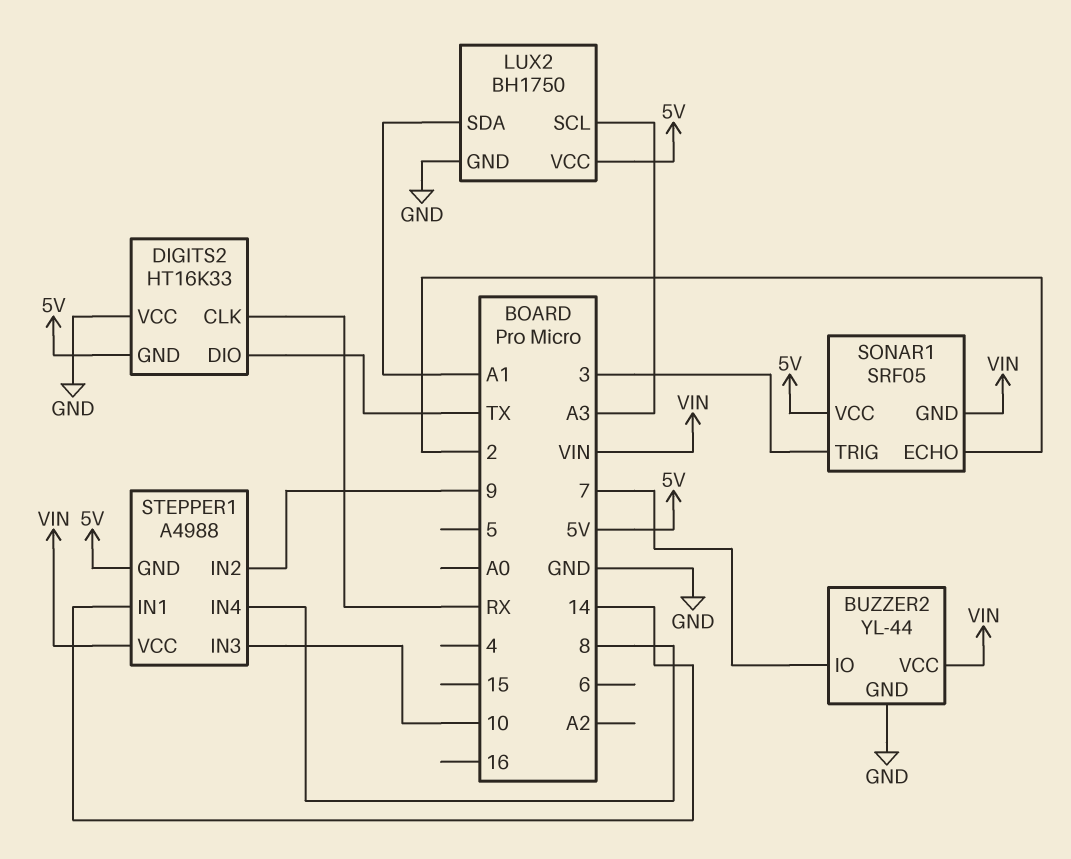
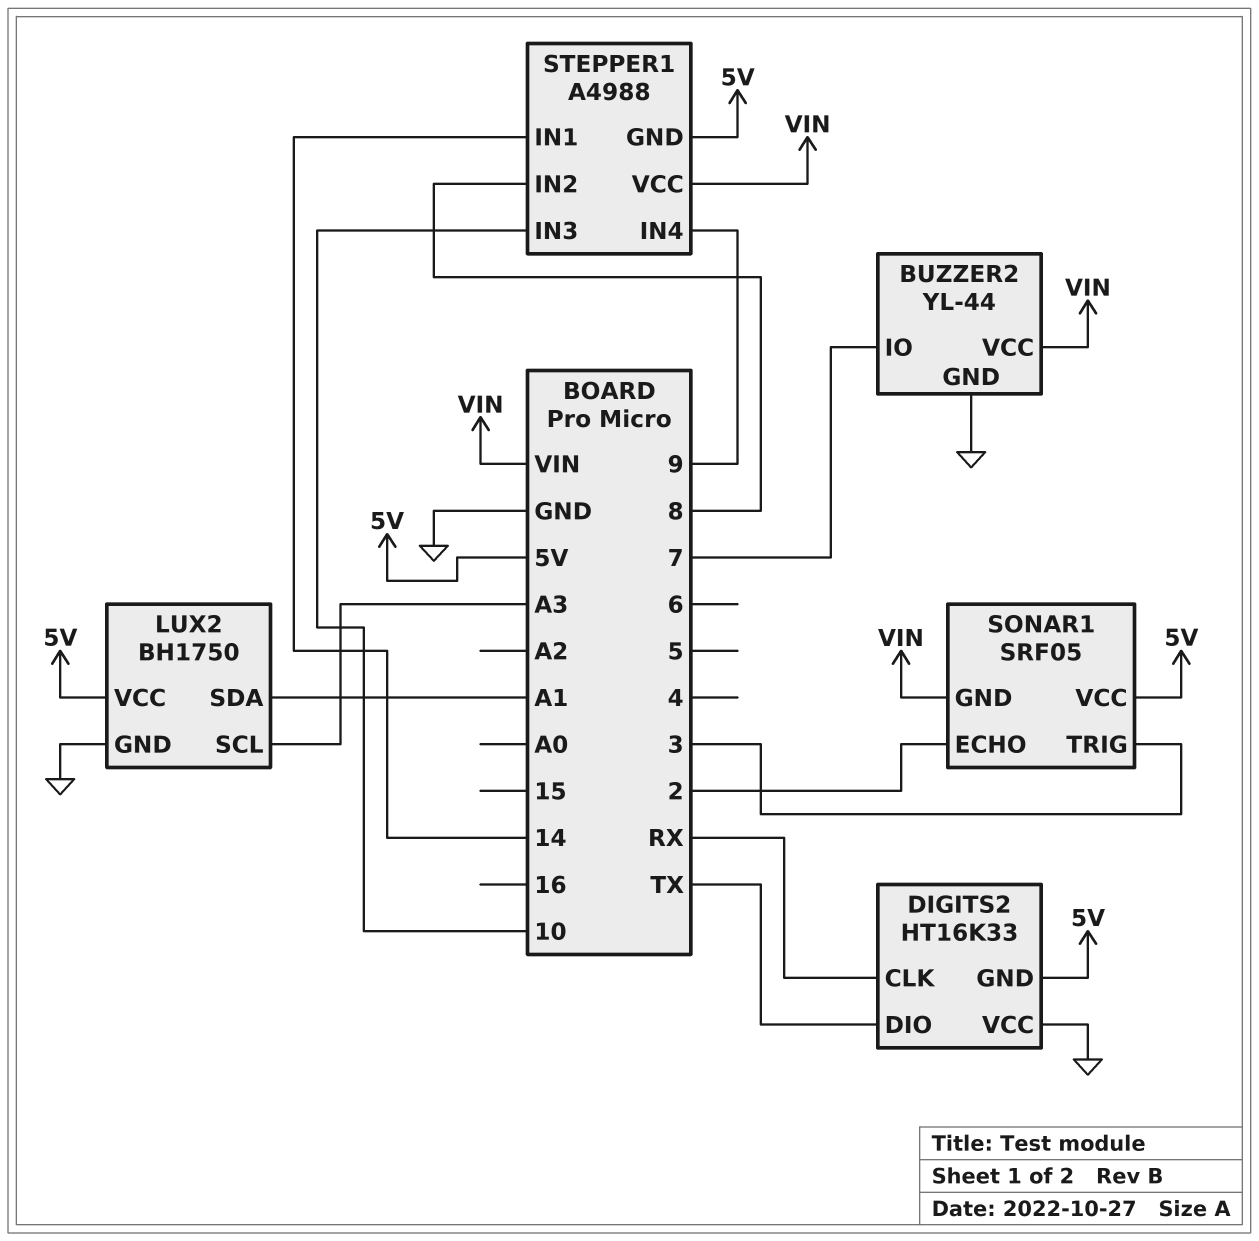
STEPPER1 pin IN2: 9 -> 8
STEPPER1 pin IN4: 8 -> 9

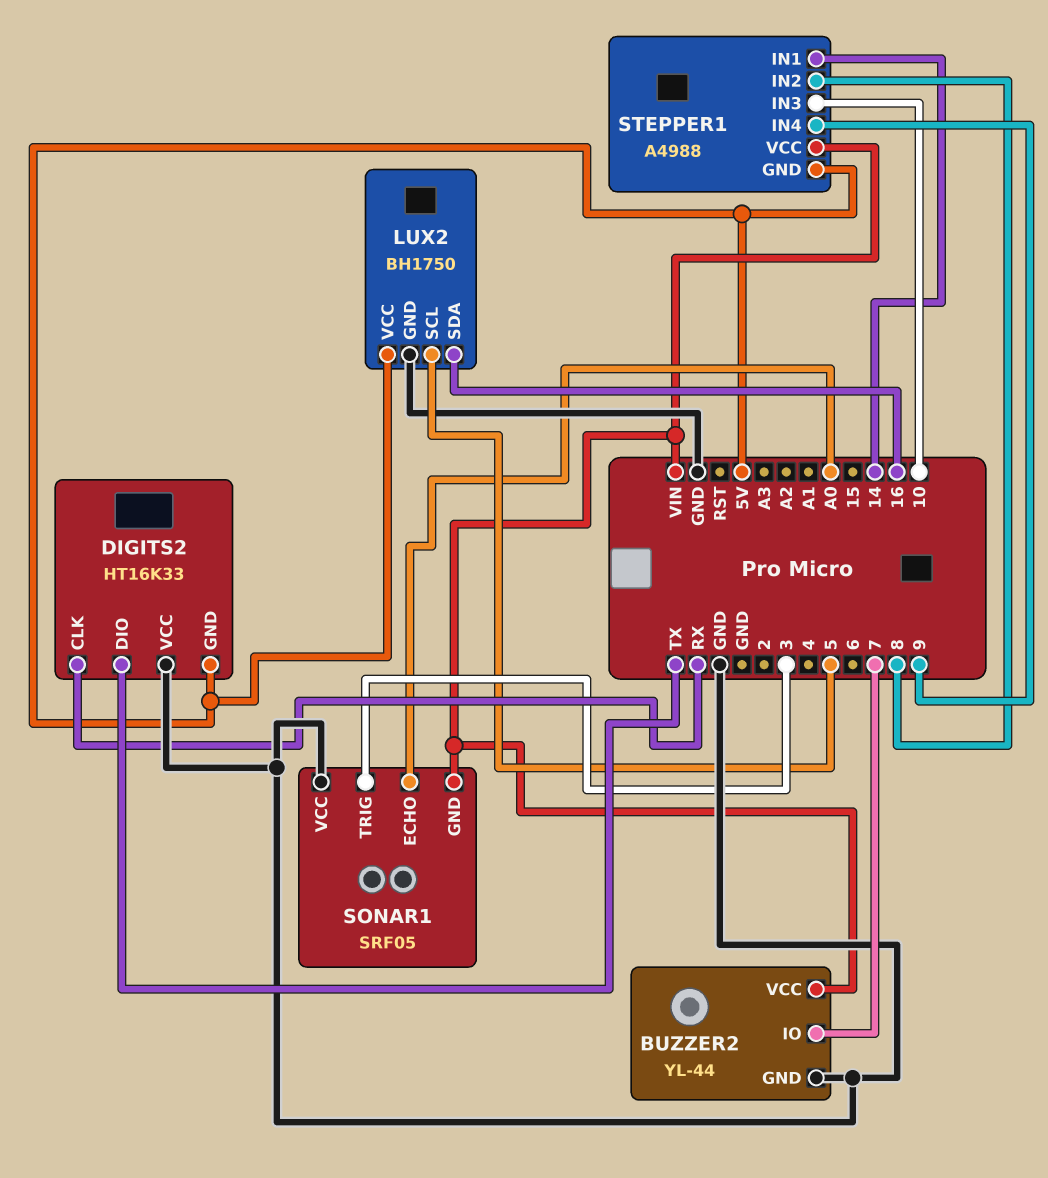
LUX2 pin SCL: A3 -> 5
LUX2 pin SDA: A1 -> 16
SONAR1 pin ECHO: 2 -> A0
SONAR1 pin VCC: 5V -> GND

